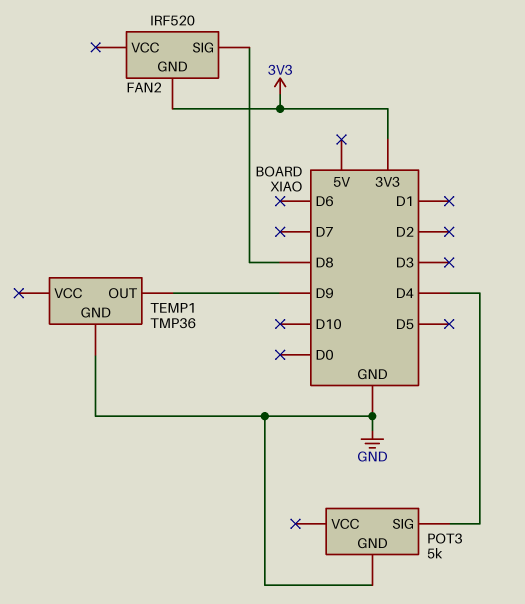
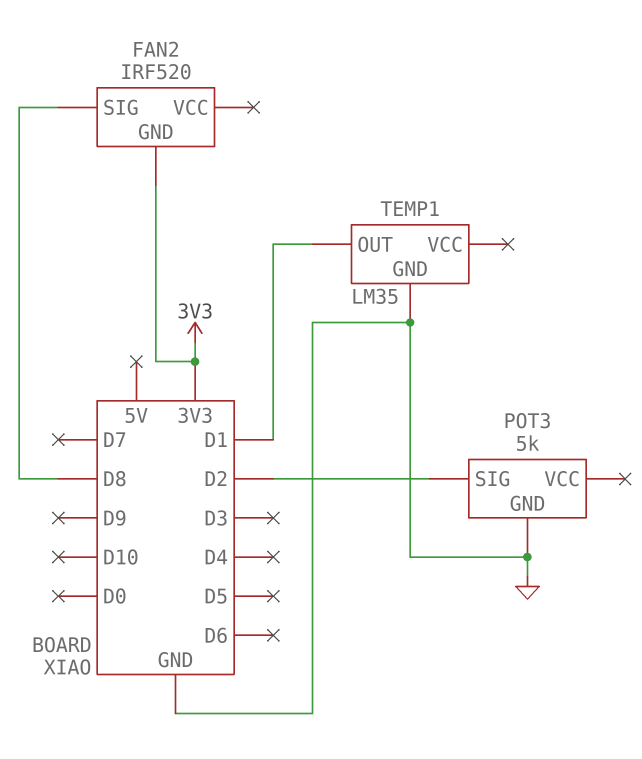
POT3 pin SIG: D4 -> D2
TEMP1: TMP36 -> LM35
TEMP1 pin OUT: D9 -> D1

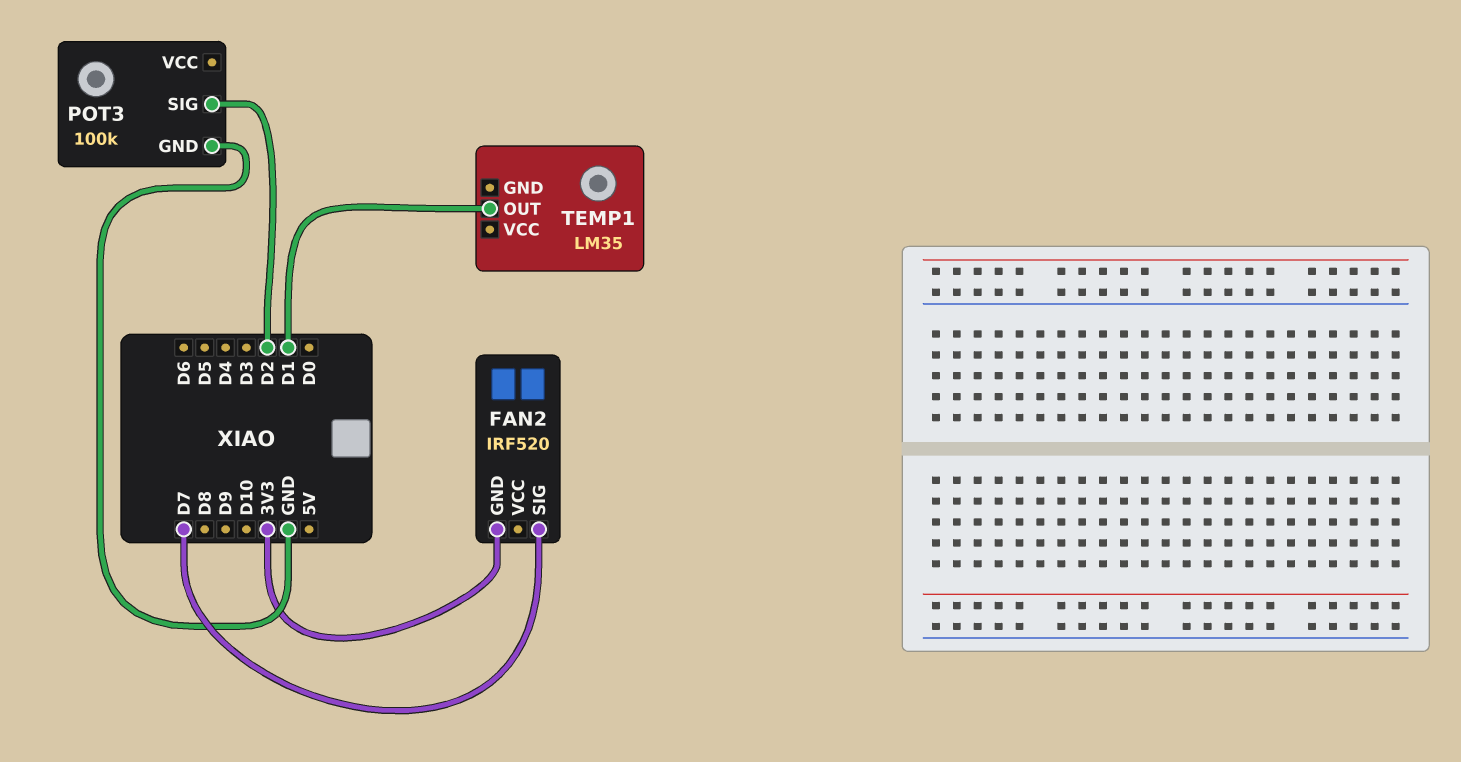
FAN2 pin SIG: D8 -> D7
POT3: 5k -> 100k
TEMP1 pin GND: GND -> none

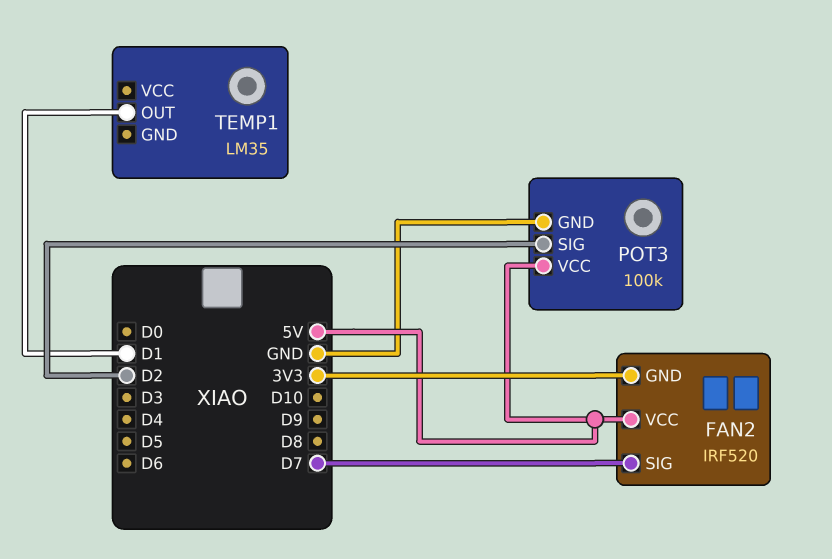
FAN2 pin VCC: none -> 5V
POT3 pin VCC: none -> 5V

